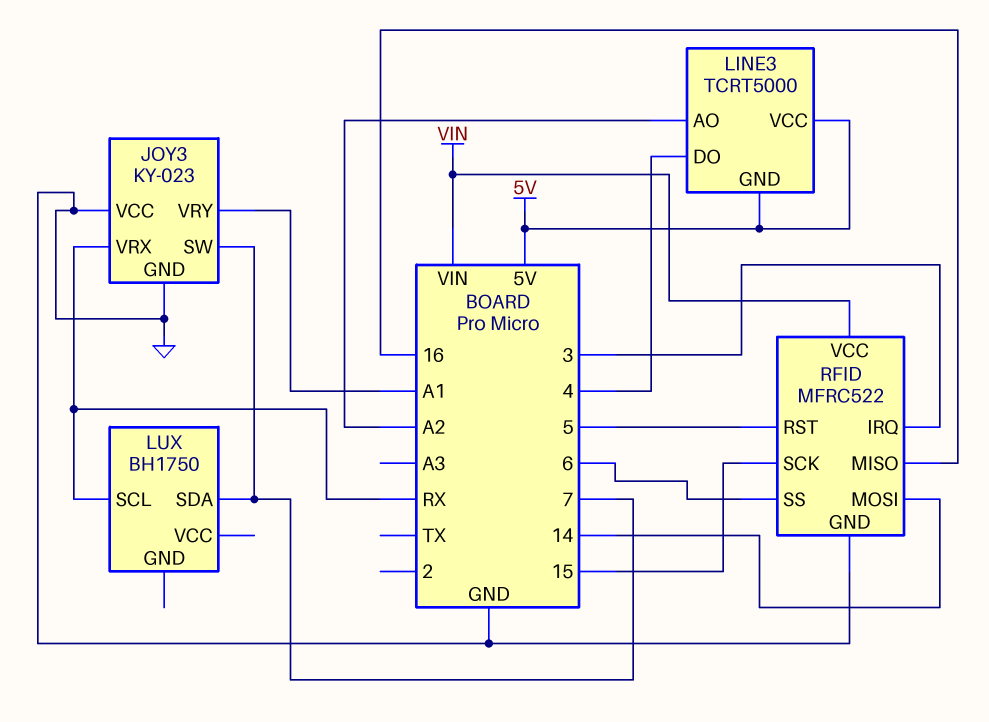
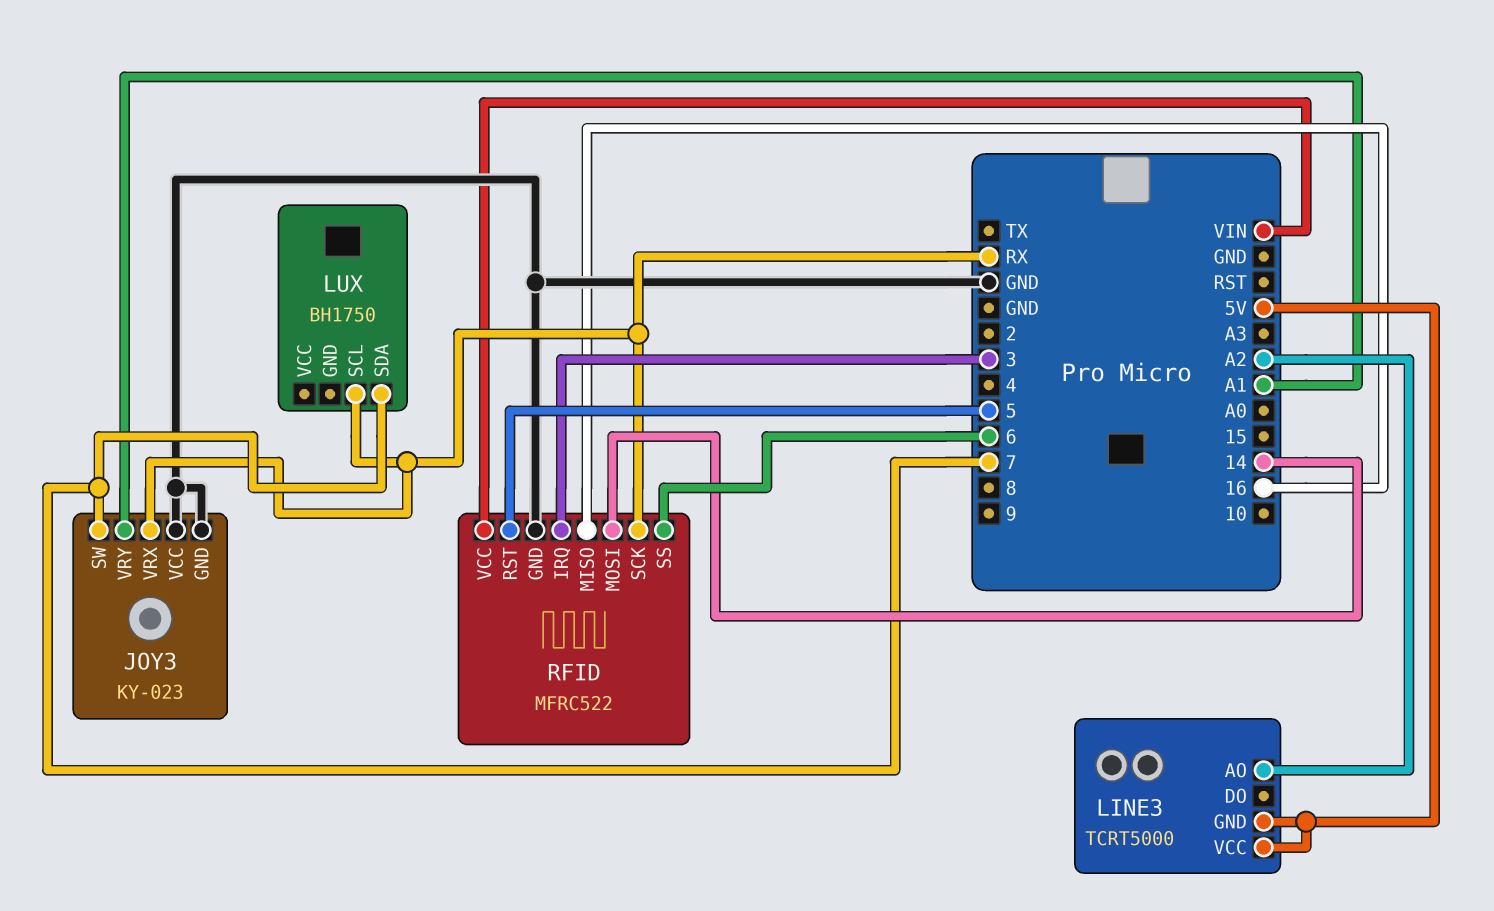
LINE3 pin DO: 4 -> none
RFID pin SCK: 15 -> RX

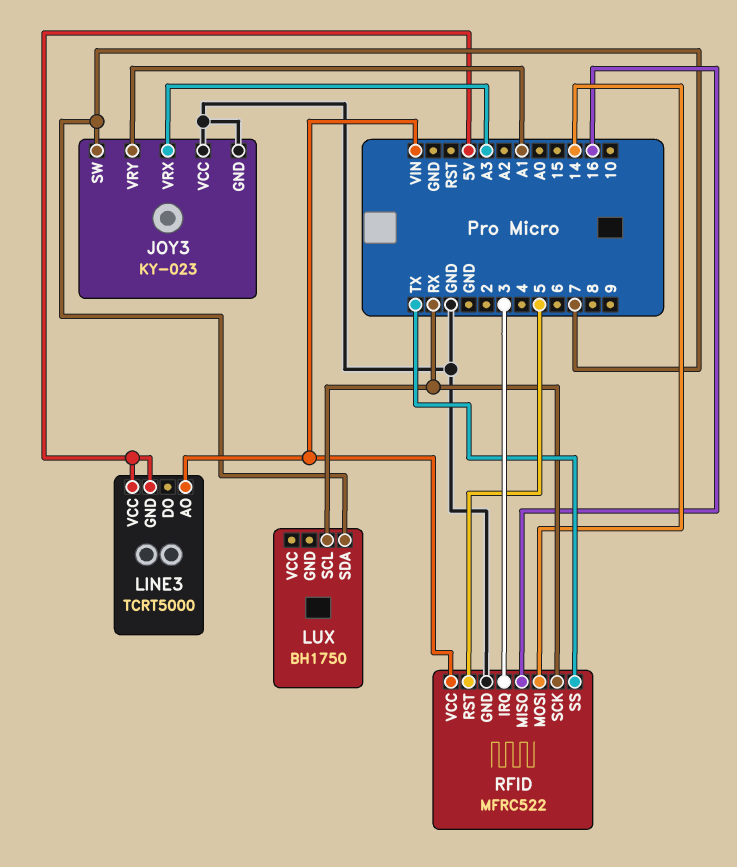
JOY3 pin VRX: RX -> A3
LINE3 pin AO: A2 -> VIN
RFID pin SS: 6 -> TX

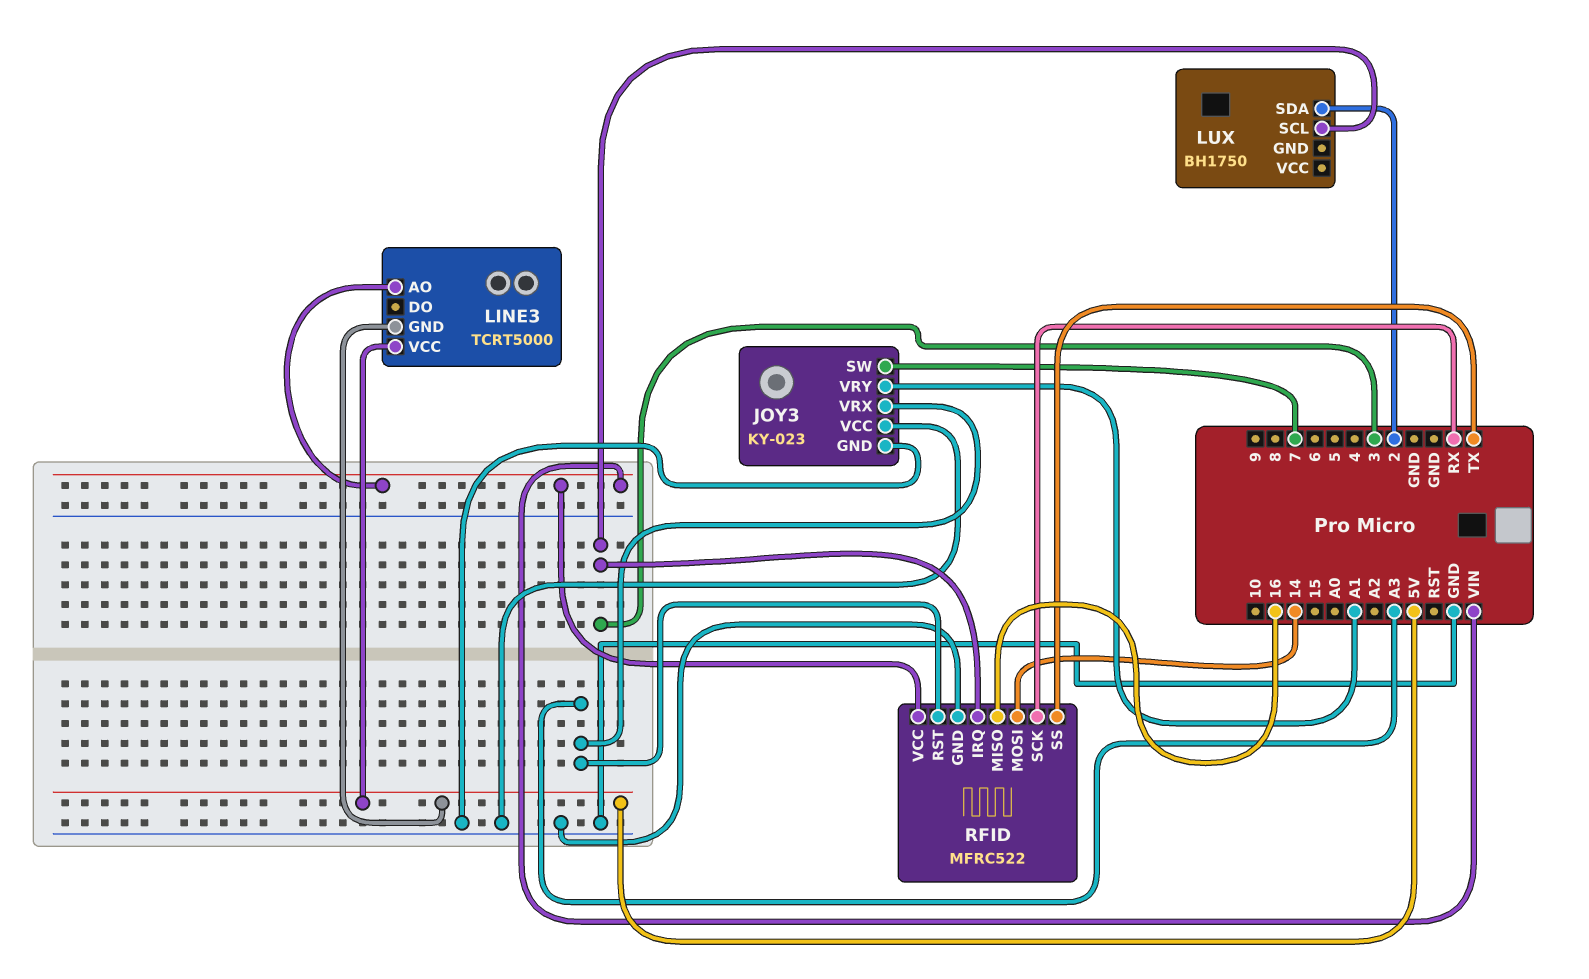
LUX pin SCL: RX -> 3
LUX pin SDA: 7 -> 2
RFID pin RST: 5 -> A3

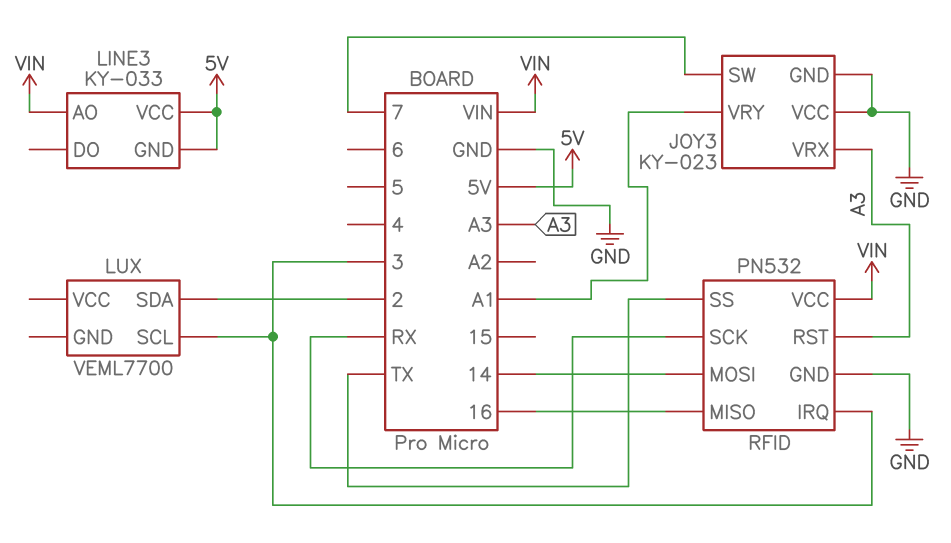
LINE3: TCRT5000 -> KY-033
LUX: BH1750 -> VEML7700
RFID: MFRC522 -> PN532

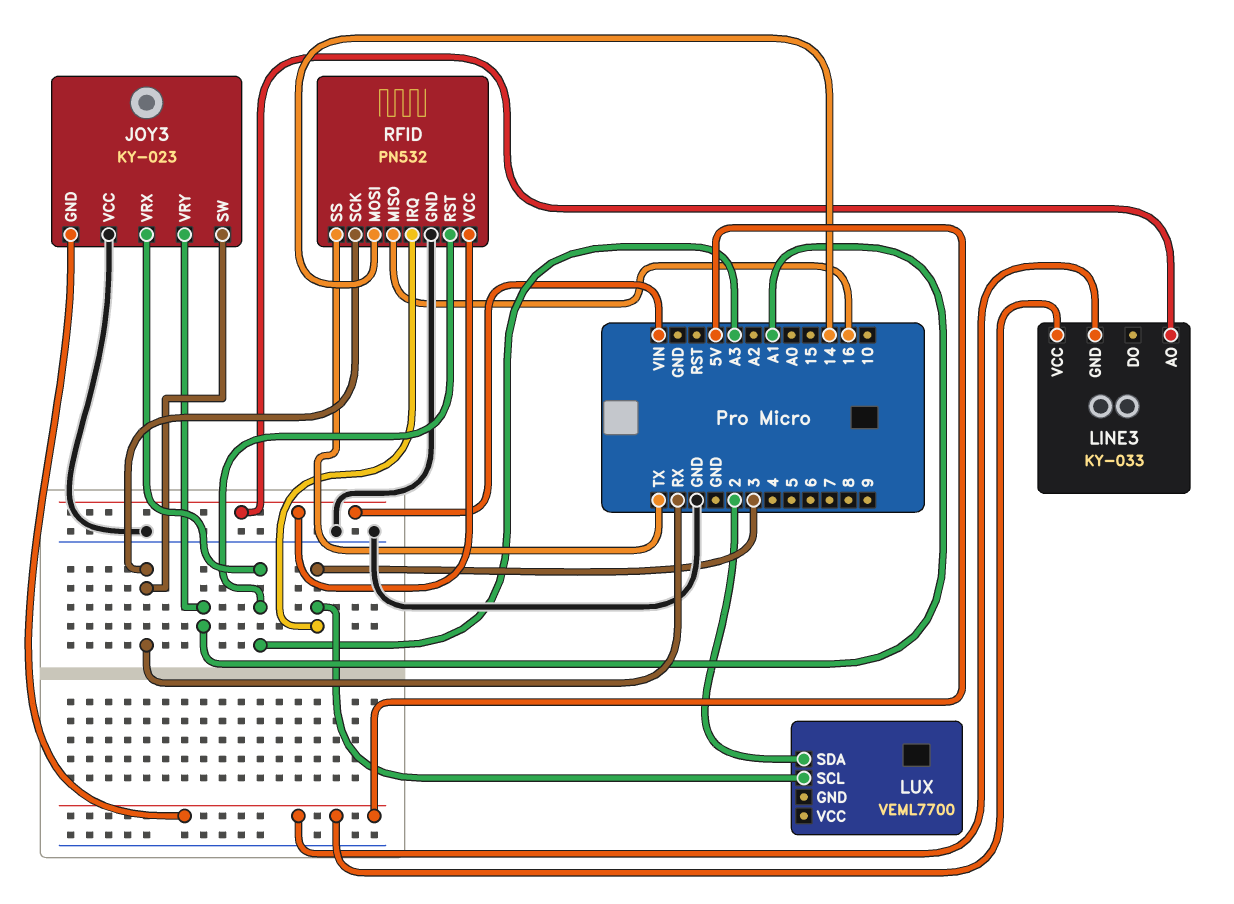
JOY3 pin GND: GND -> 5V
JOY3 pin SW: 7 -> RX

